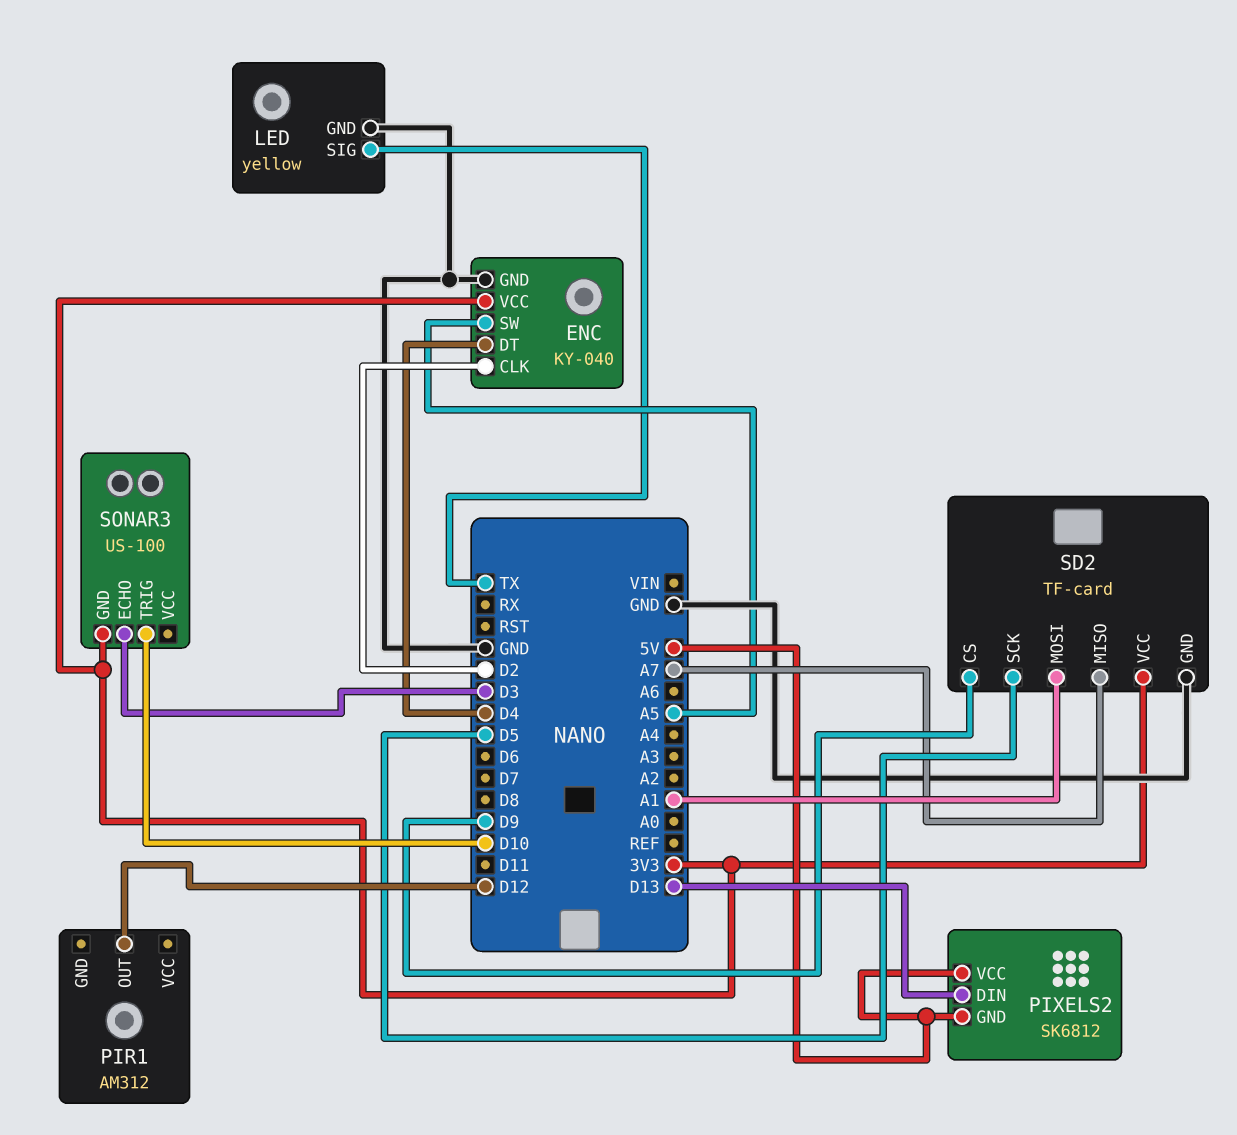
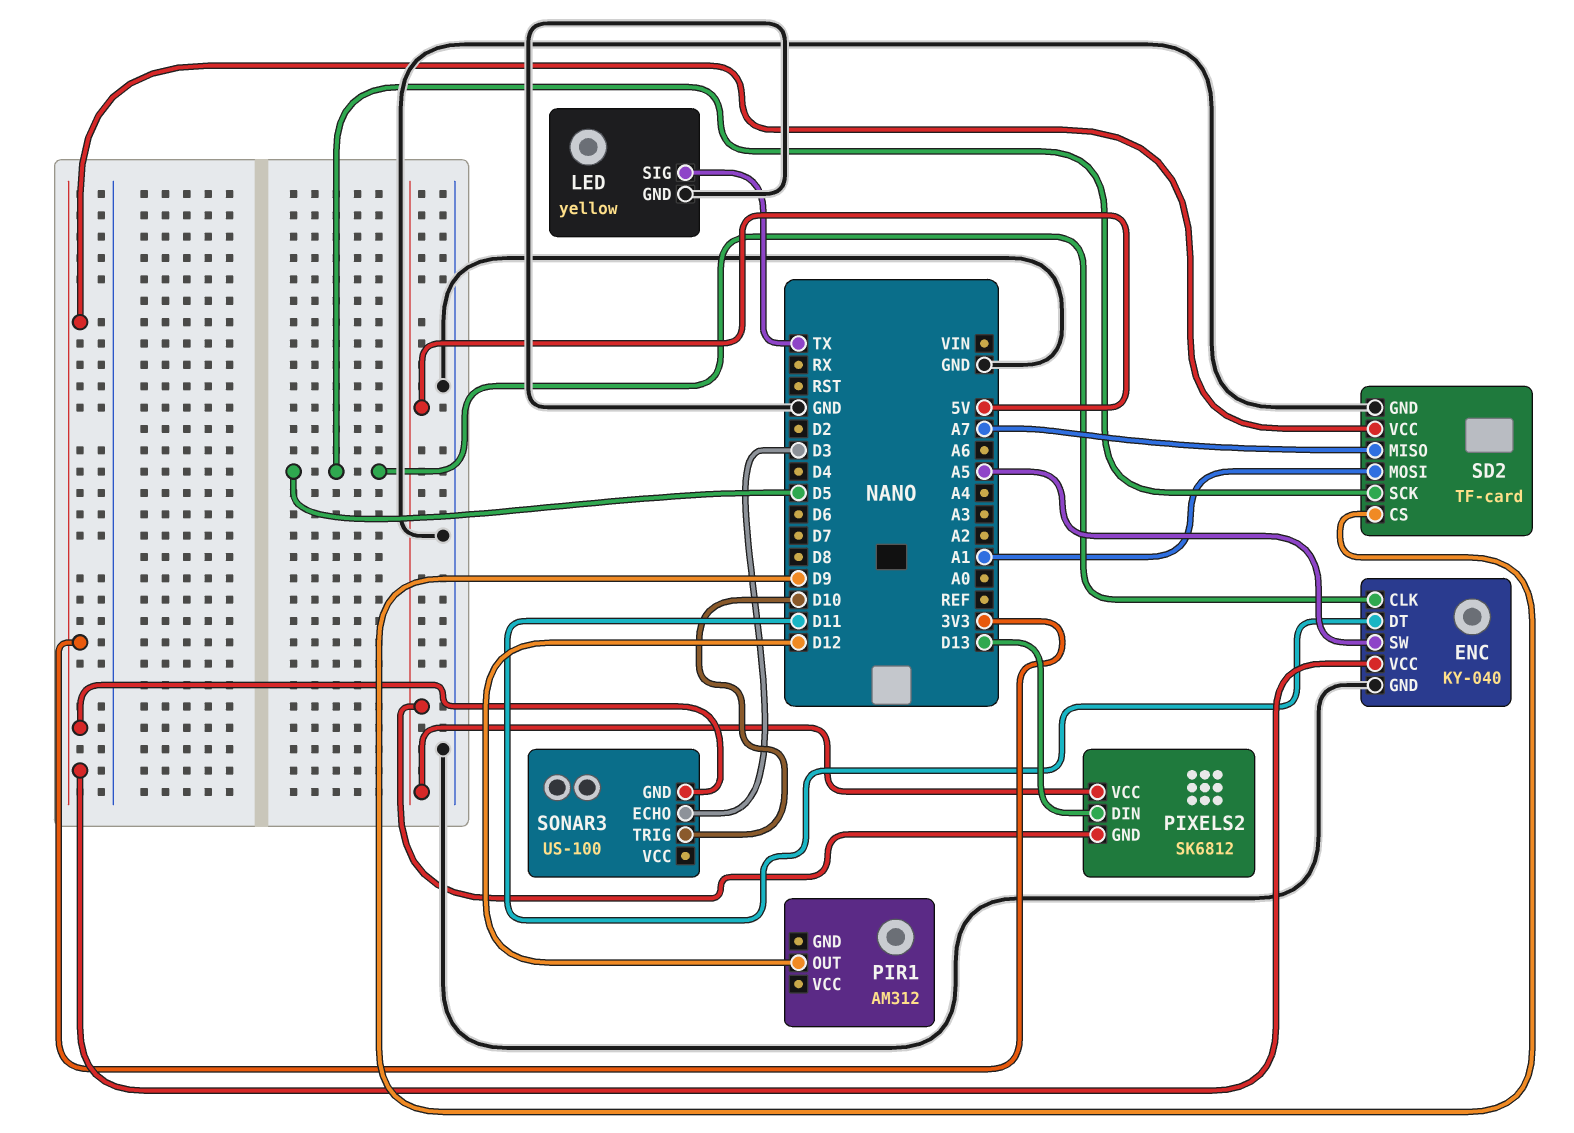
ENC pin CLK: D2 -> D5
ENC pin DT: D4 -> D11

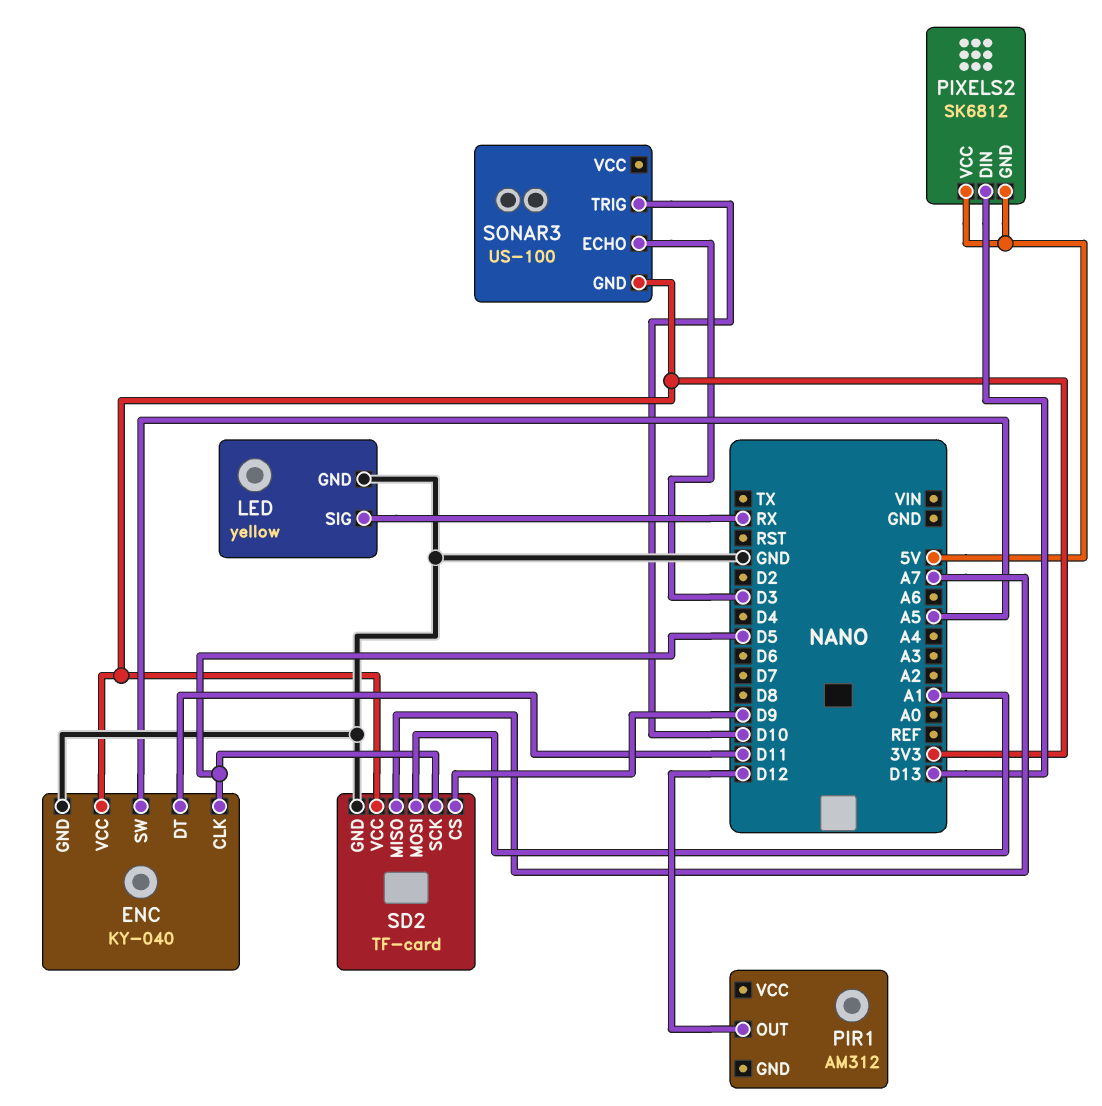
LED pin SIG: TX -> RX

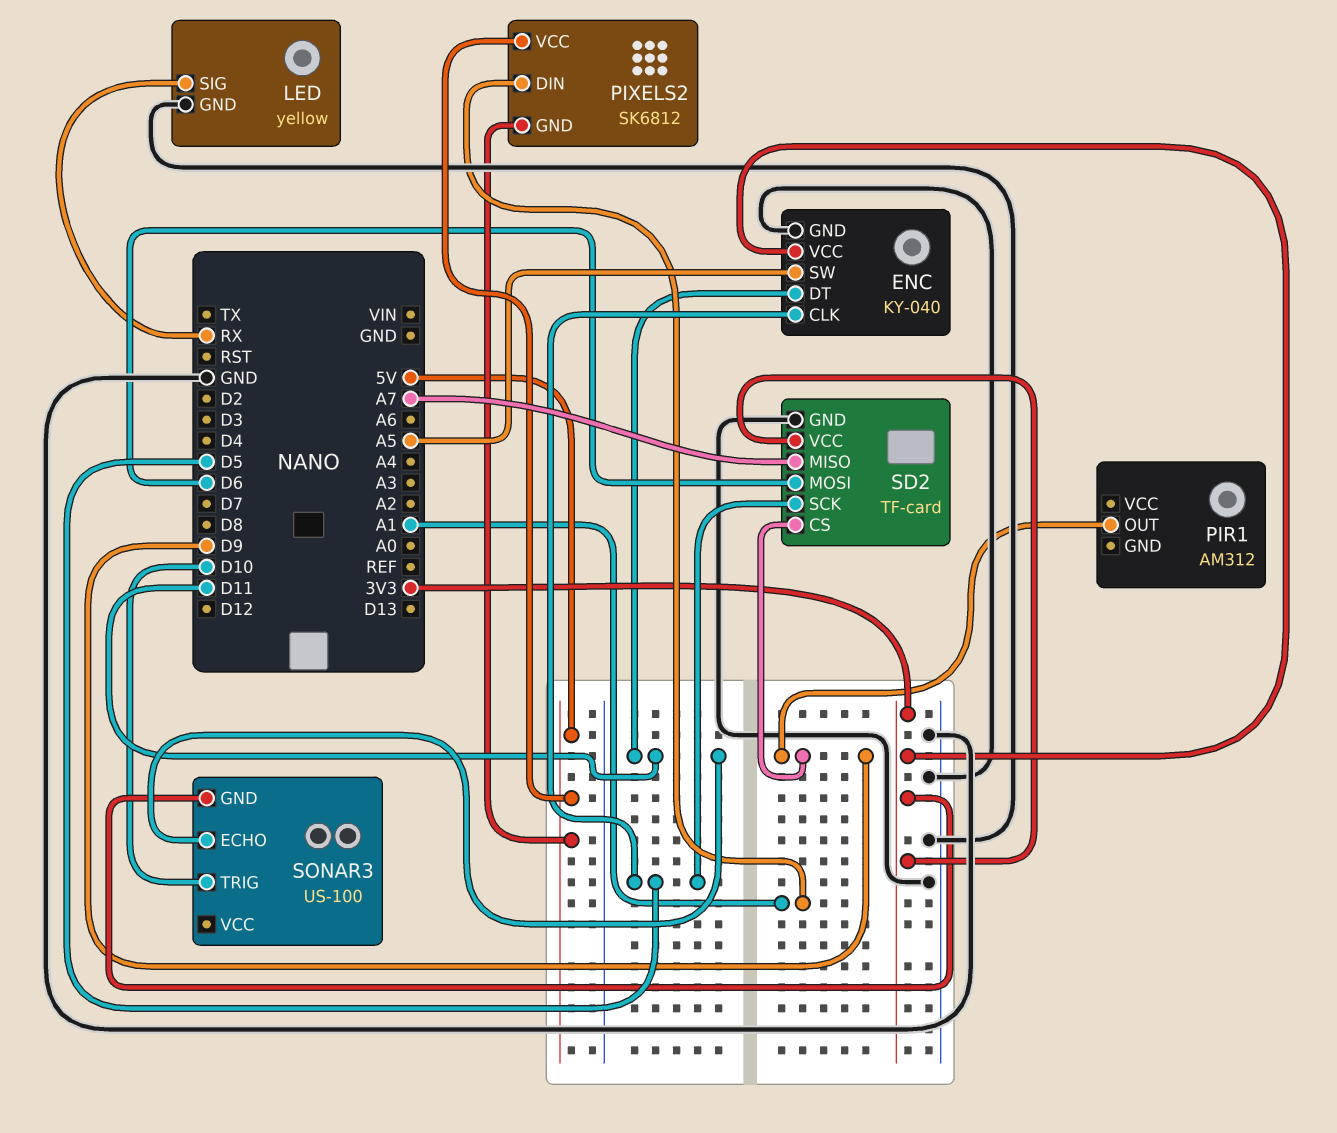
PIR1 pin OUT: D12 -> D9
PIXELS2 pin DIN: D13 -> A1
SD2 pin MOSI: A1 -> D6
SONAR3 pin ECHO: D3 -> D11

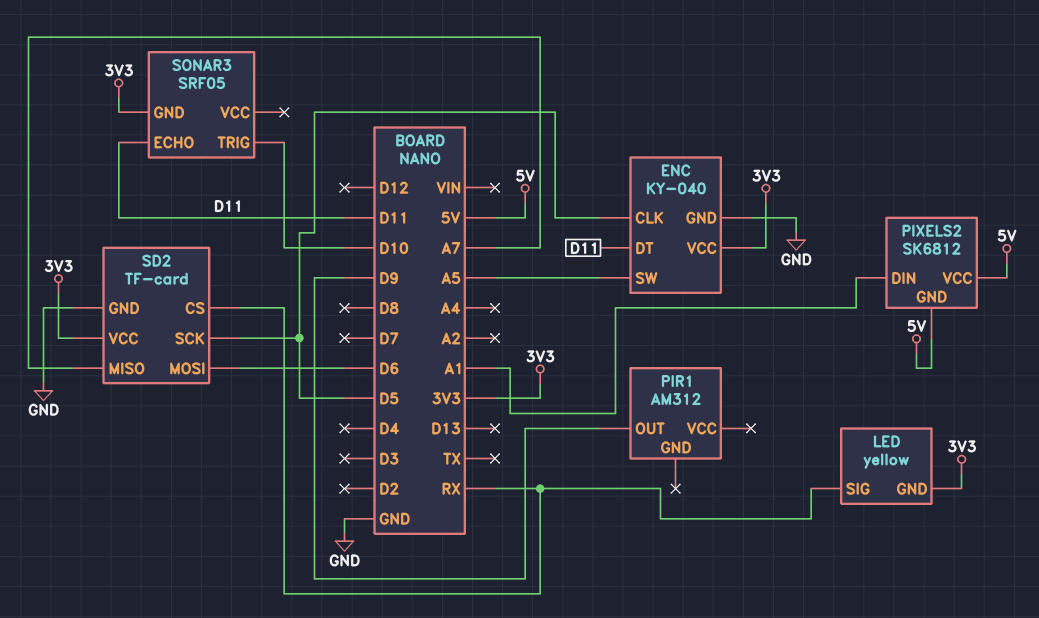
LED pin GND: GND -> 3V3
SD2 pin CS: D9 -> RX
SONAR3: US-100 -> SRF05

